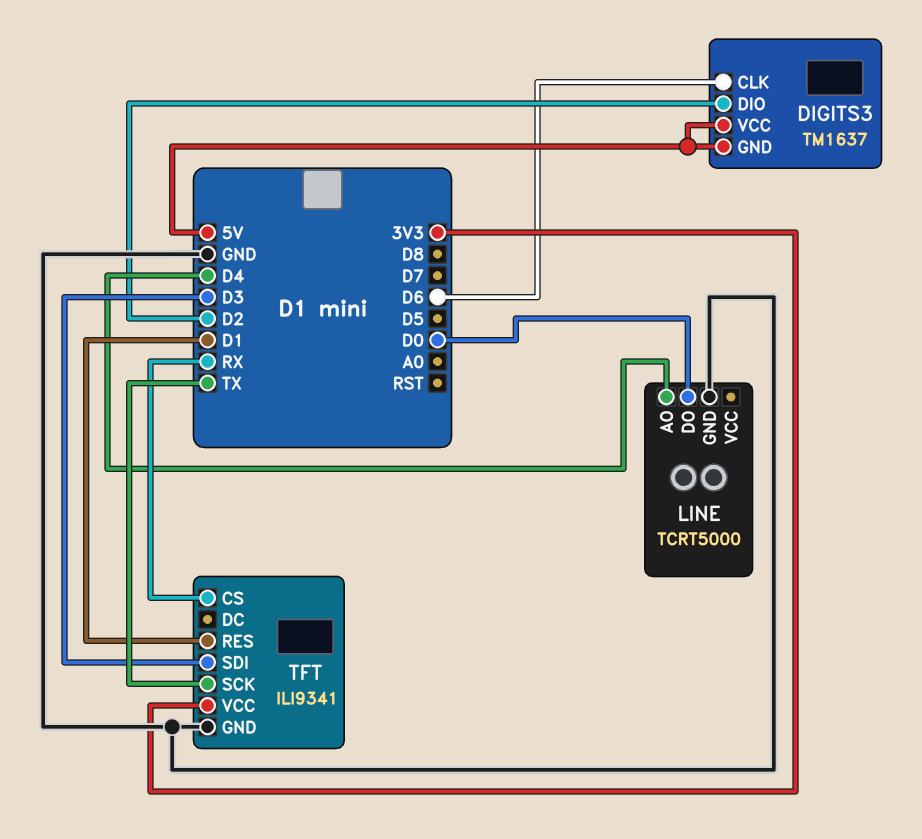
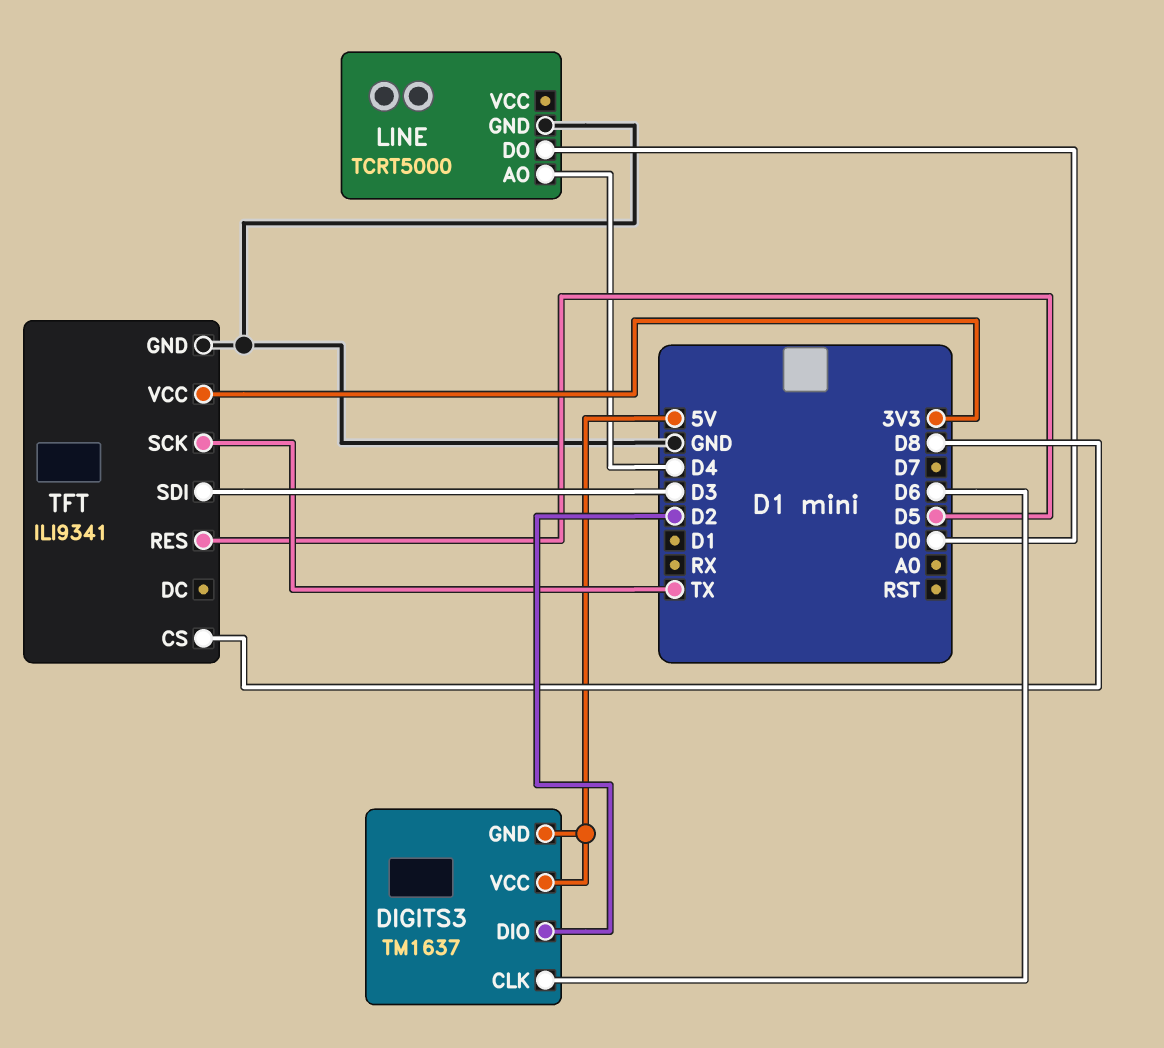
TFT pin CS: RX -> D8
TFT pin RES: D1 -> D5

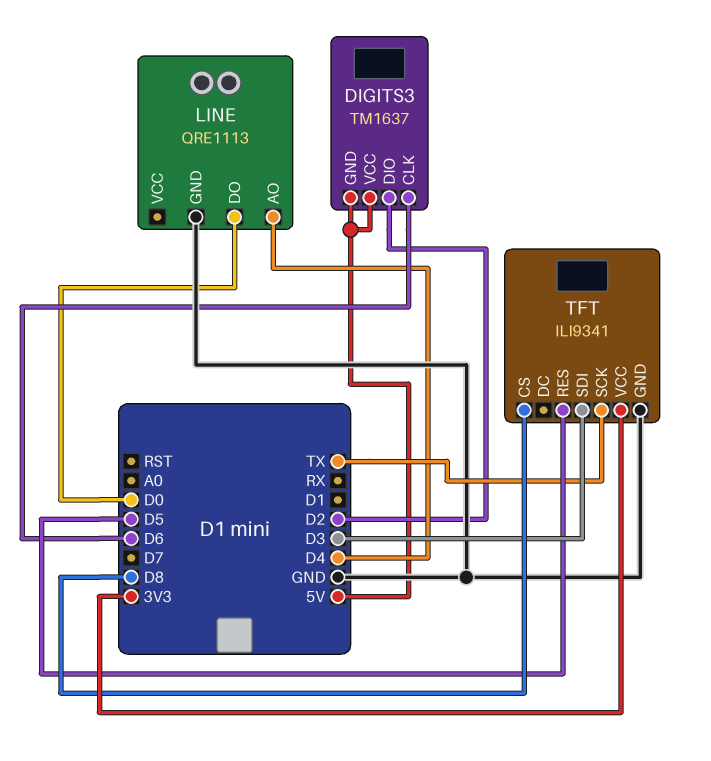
LINE: TCRT5000 -> QRE1113

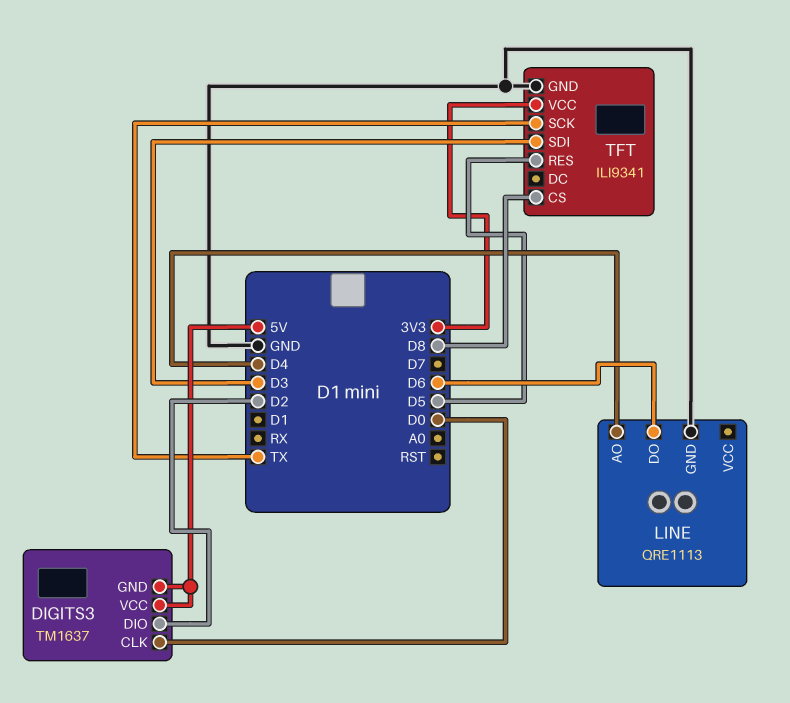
DIGITS3 pin CLK: D6 -> D0
LINE pin DO: D0 -> D6

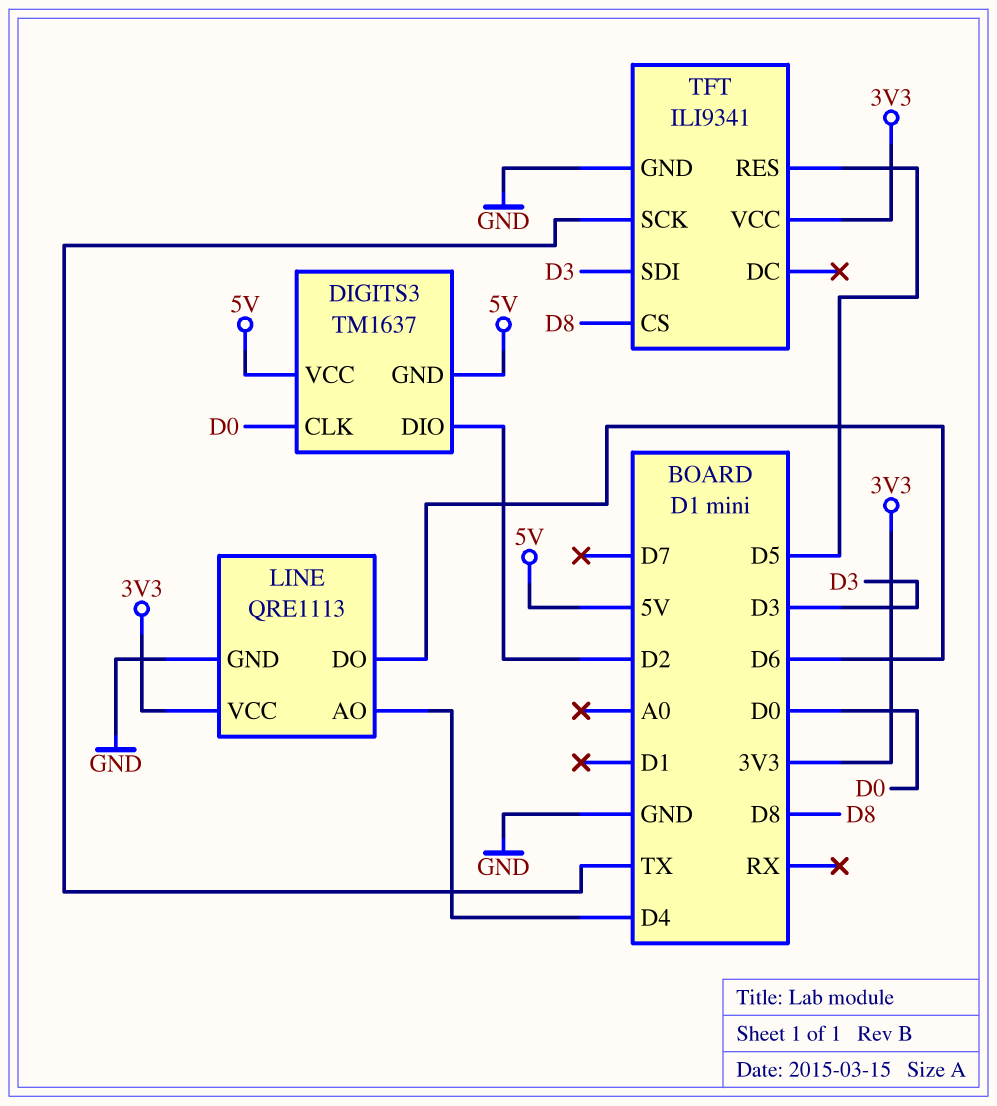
LINE pin VCC: none -> 3V3

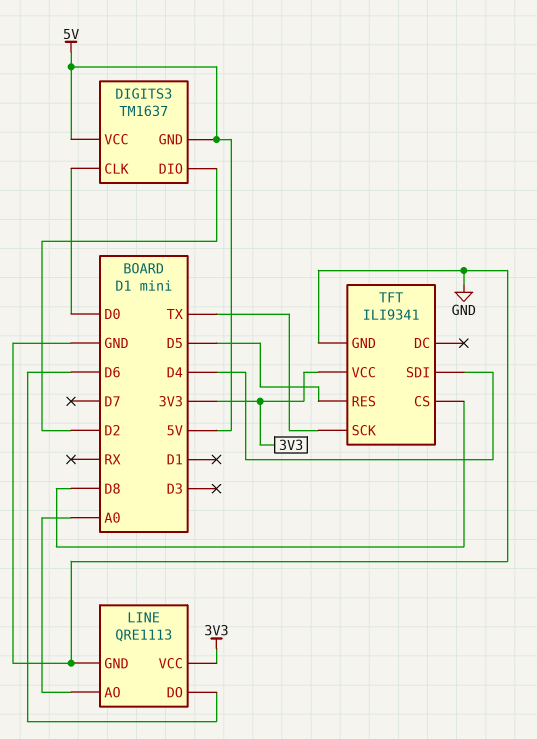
LINE pin AO: D4 -> A0
TFT pin SDI: D3 -> D4

